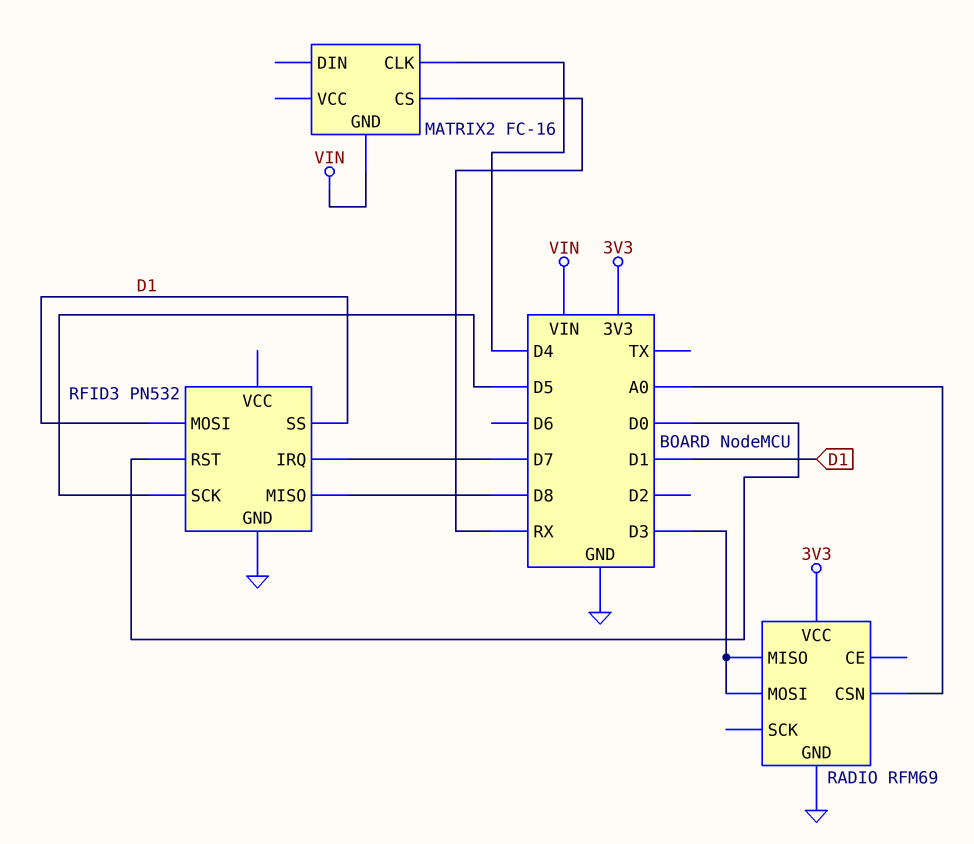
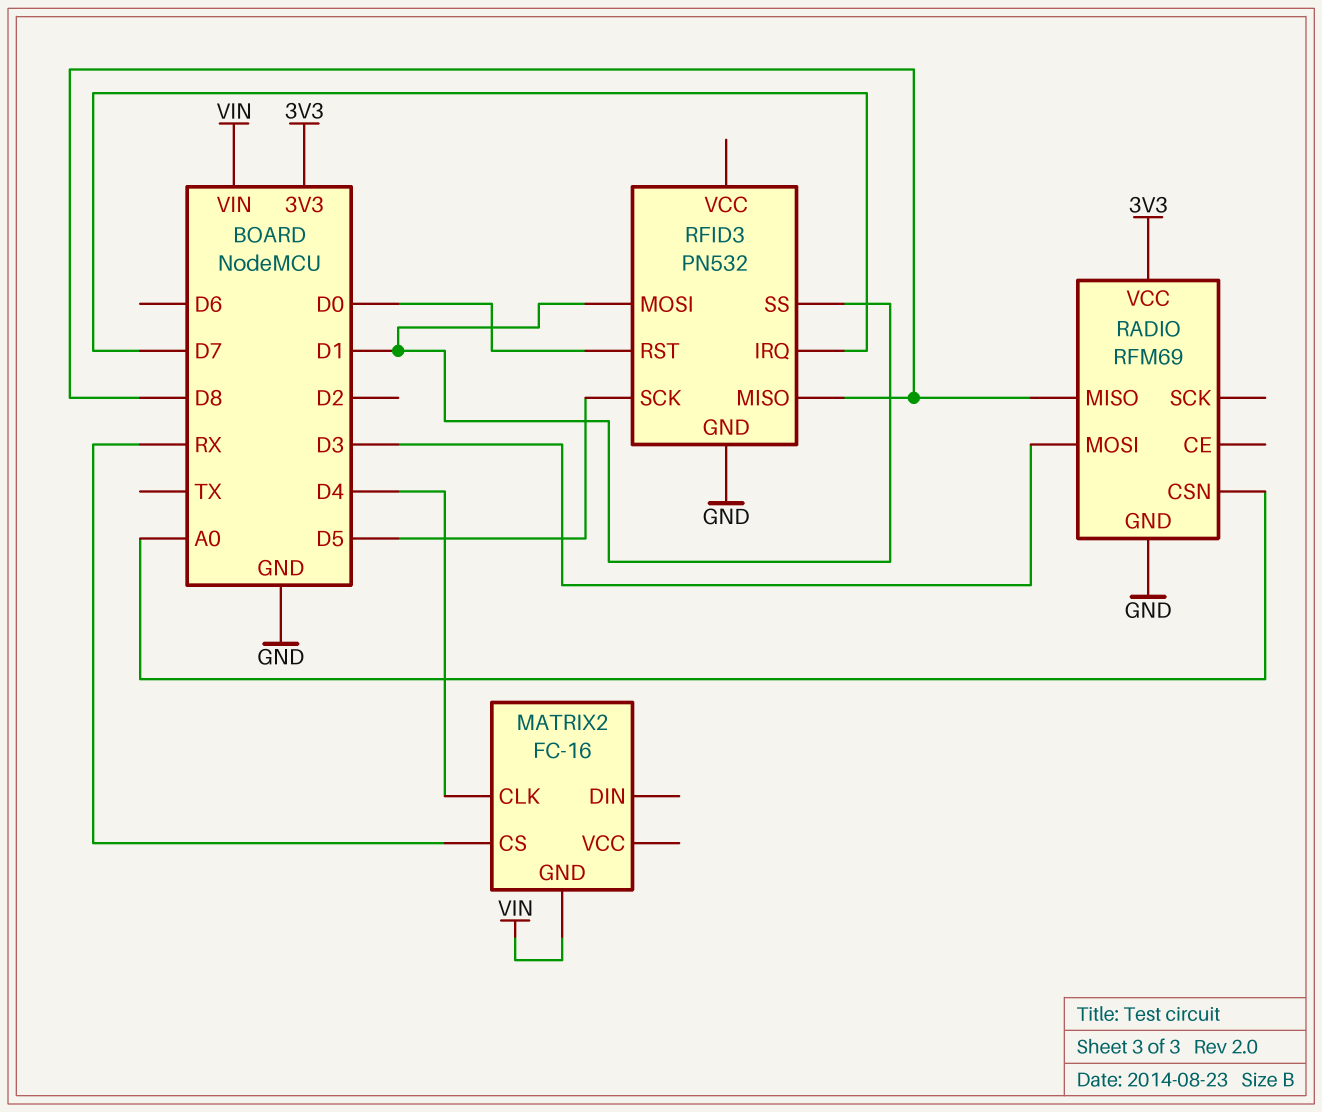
RADIO pin MISO: D3 -> D8

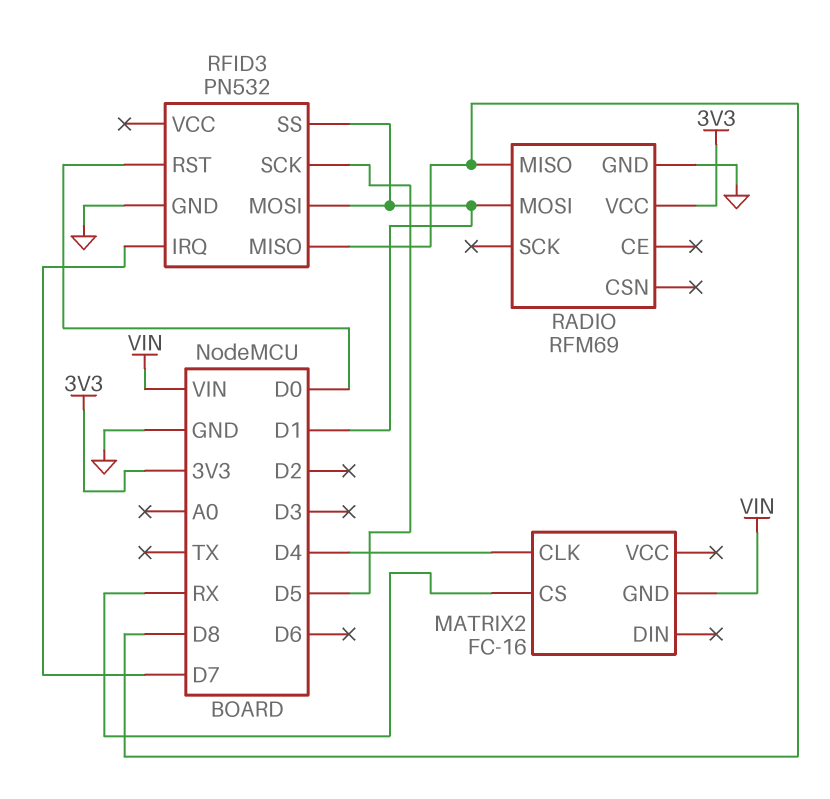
RADIO pin CSN: A0 -> none
RADIO pin MOSI: D3 -> D1

